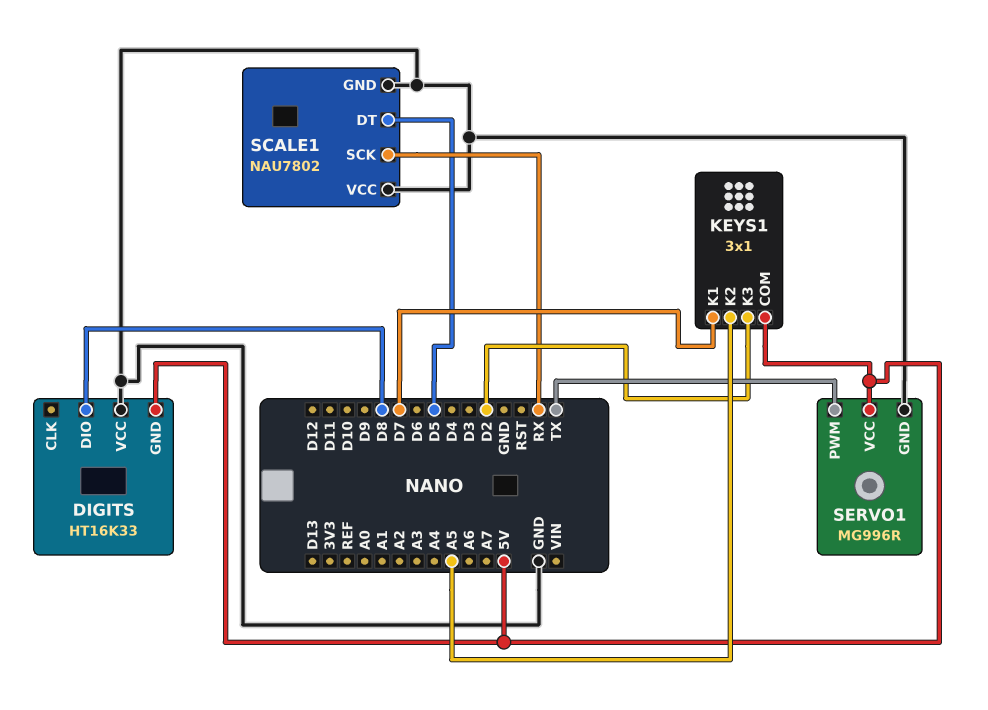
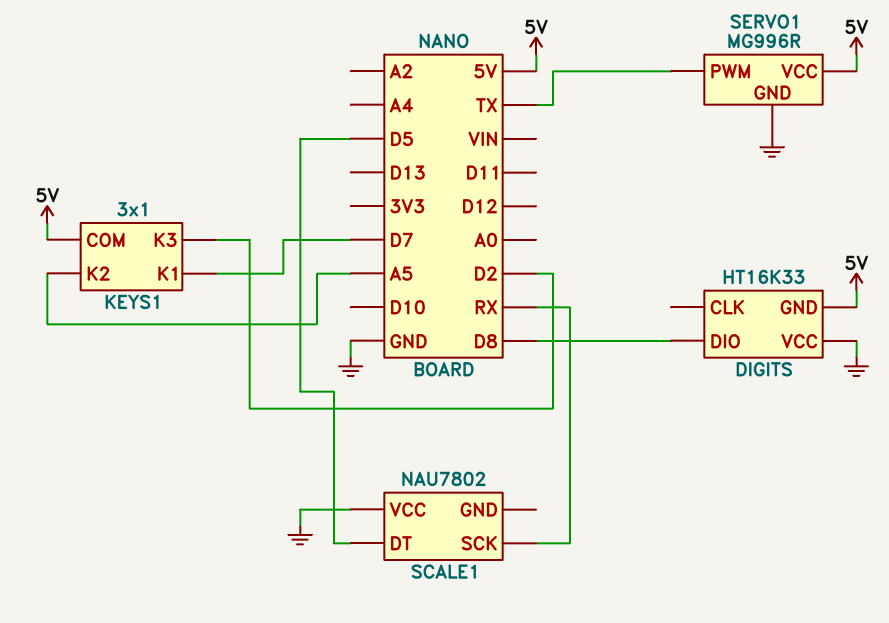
SCALE1 pin GND: GND -> none

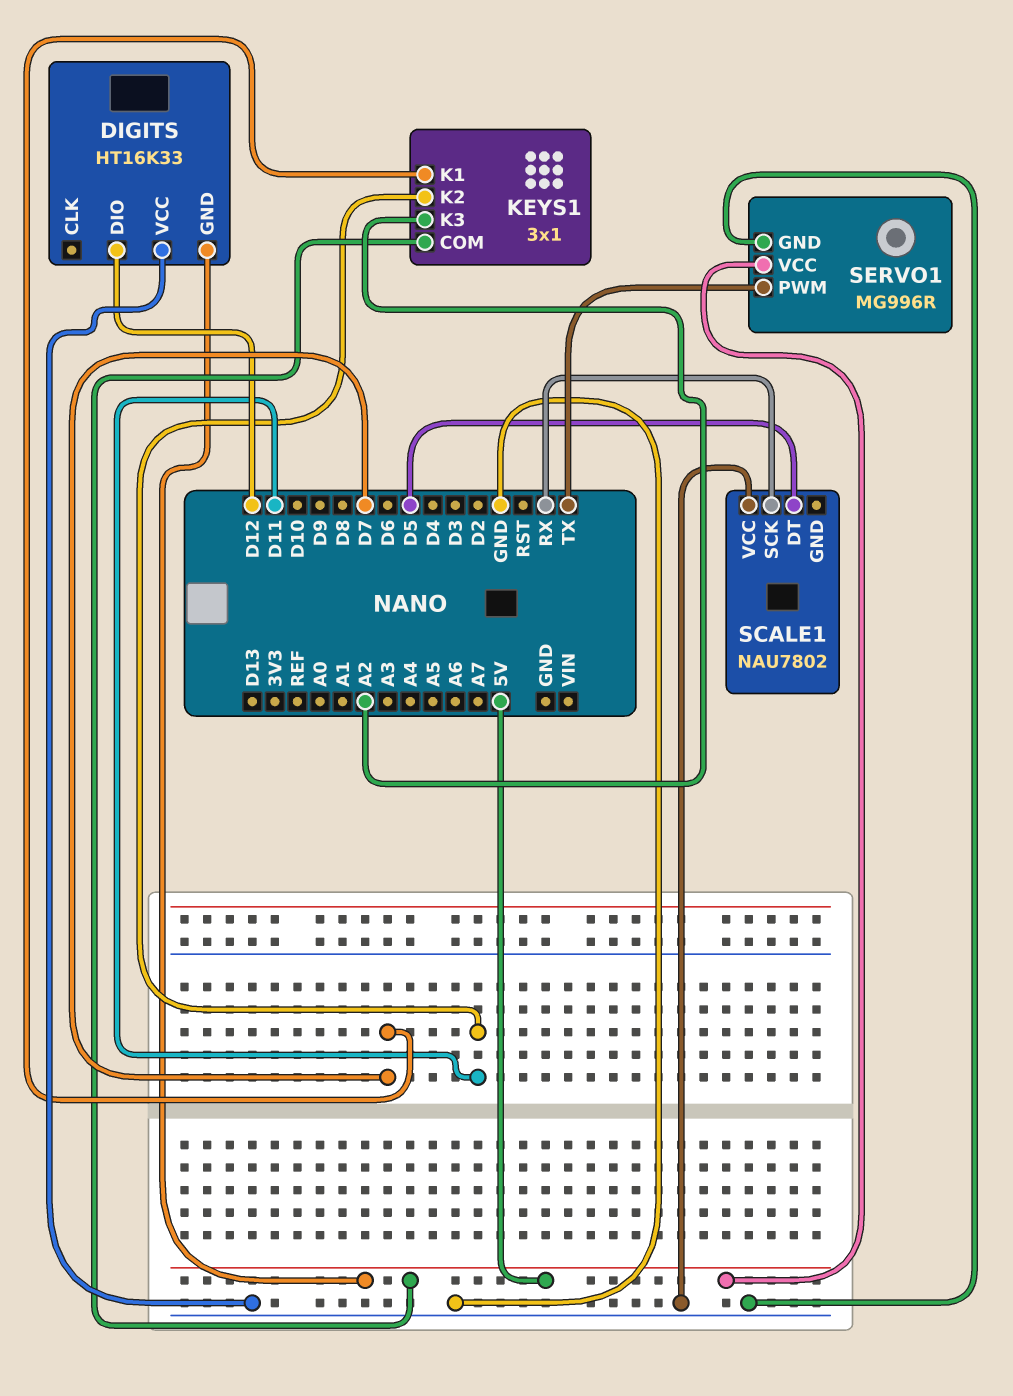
DIGITS pin DIO: D8 -> D12
KEYS1 pin K2: A5 -> D11
KEYS1 pin K3: D2 -> A2

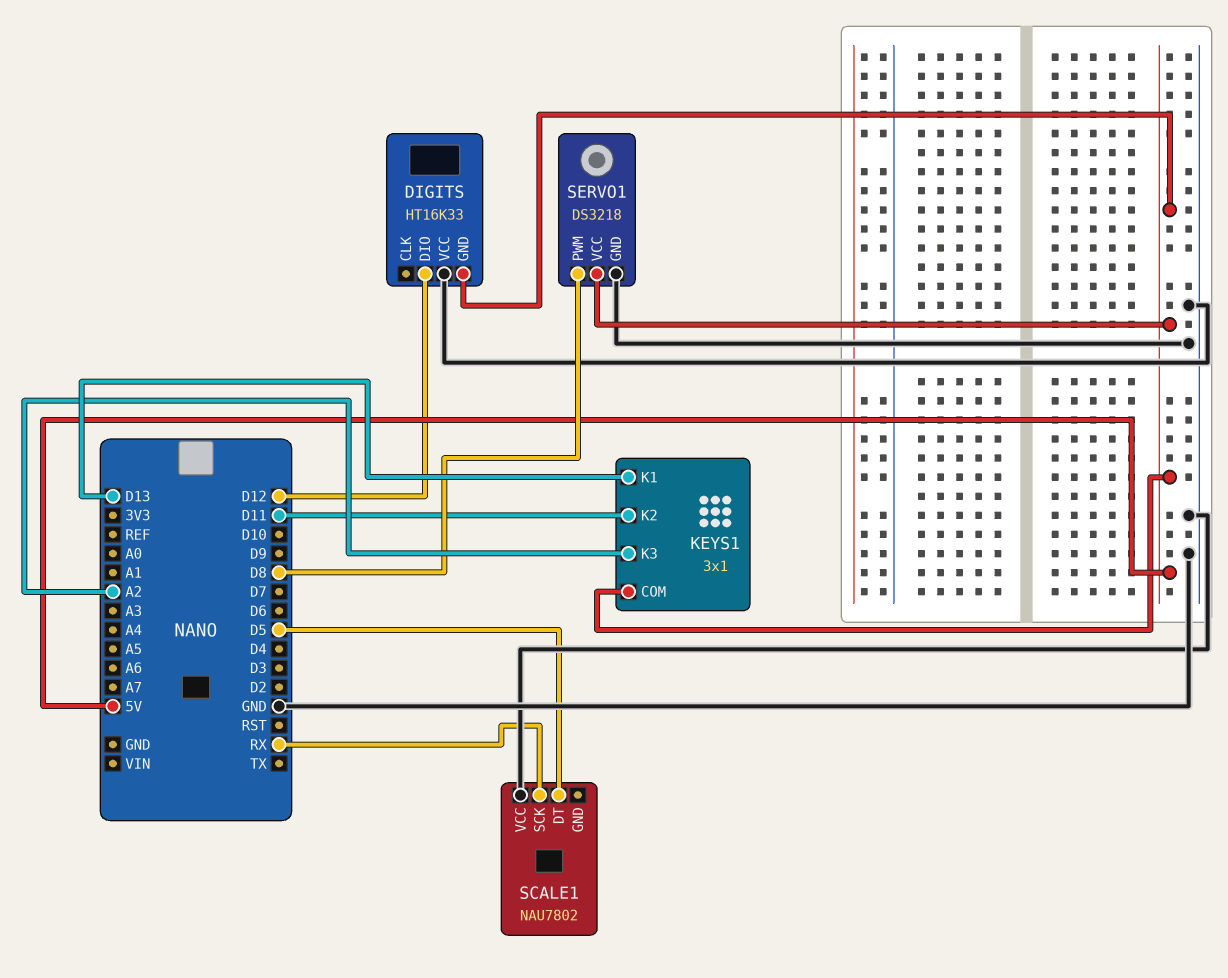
KEYS1 pin K1: D7 -> D13
SERVO1: MG996R -> DS3218
SERVO1 pin PWM: TX -> D8

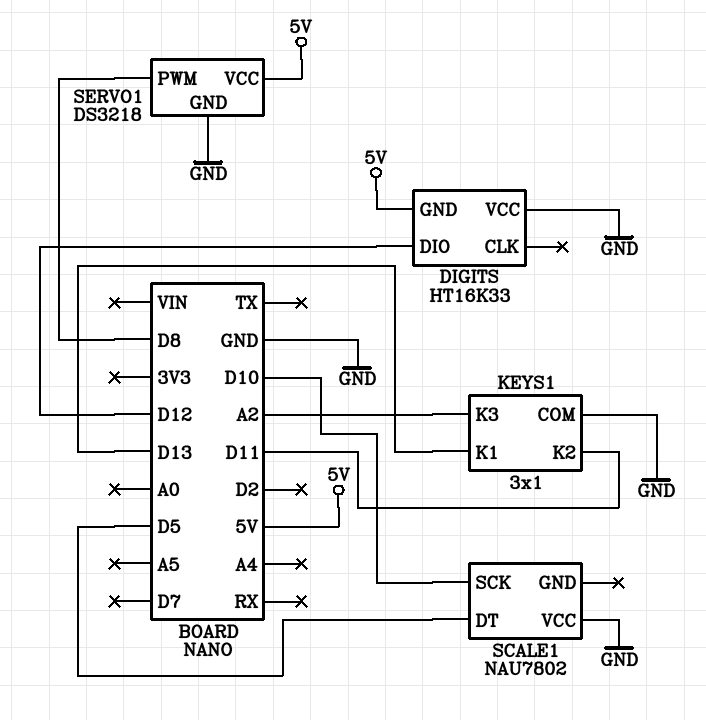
KEYS1 pin COM: 5V -> GND
SCALE1 pin SCK: RX -> D10

